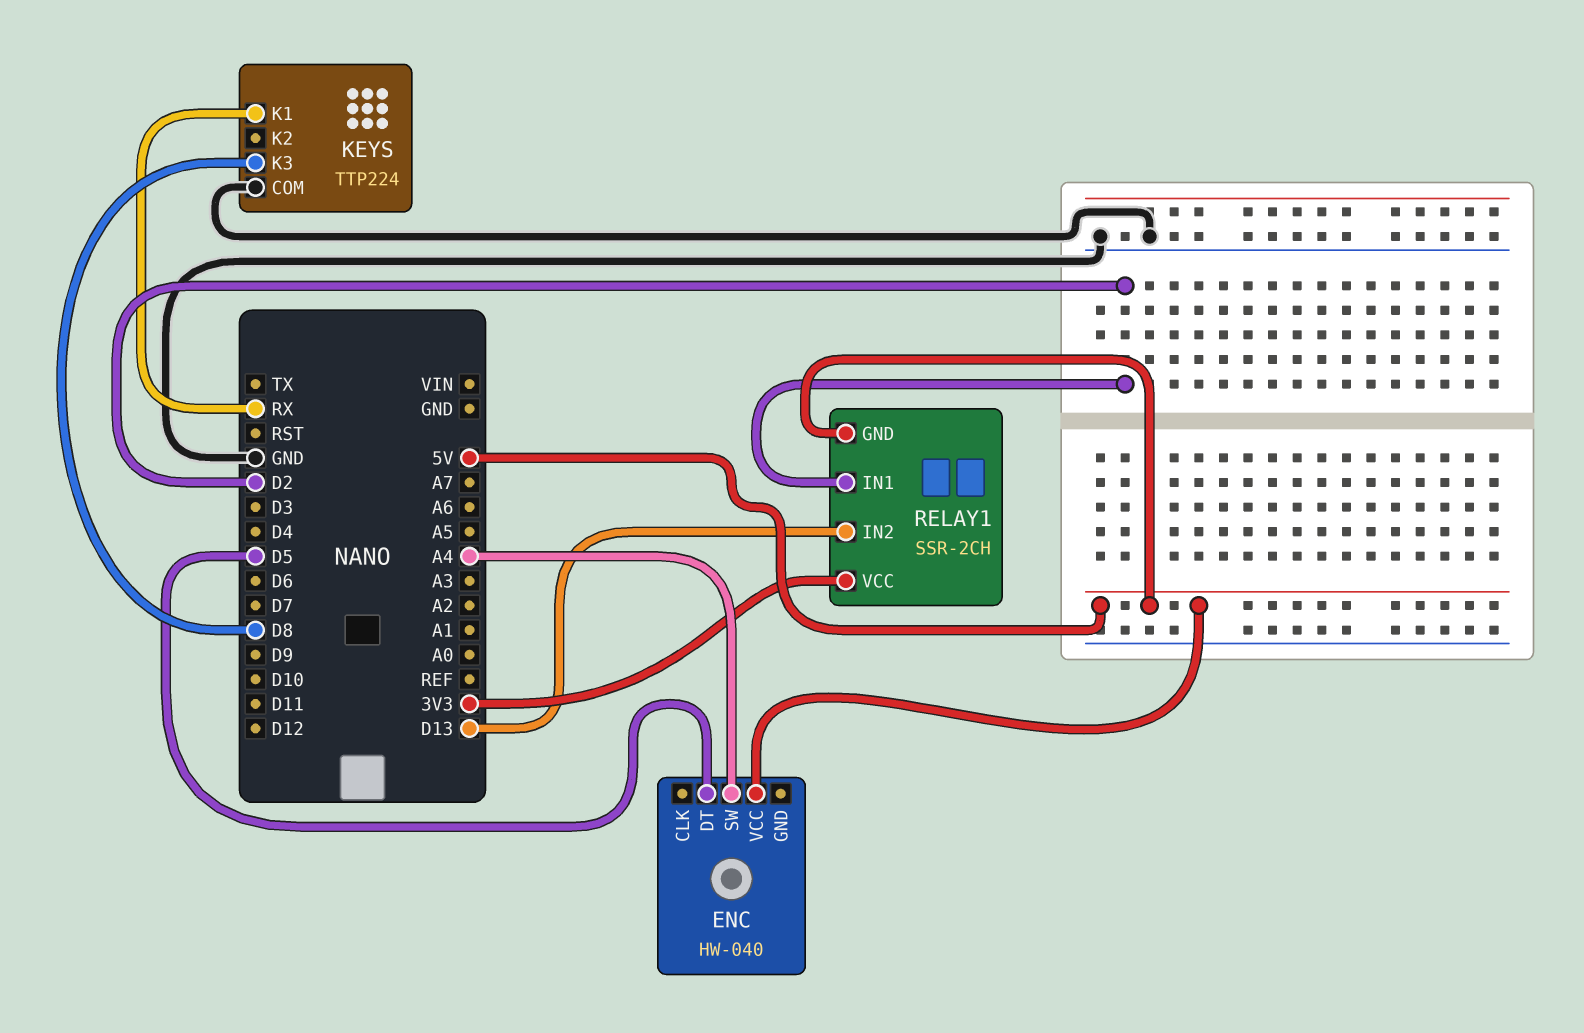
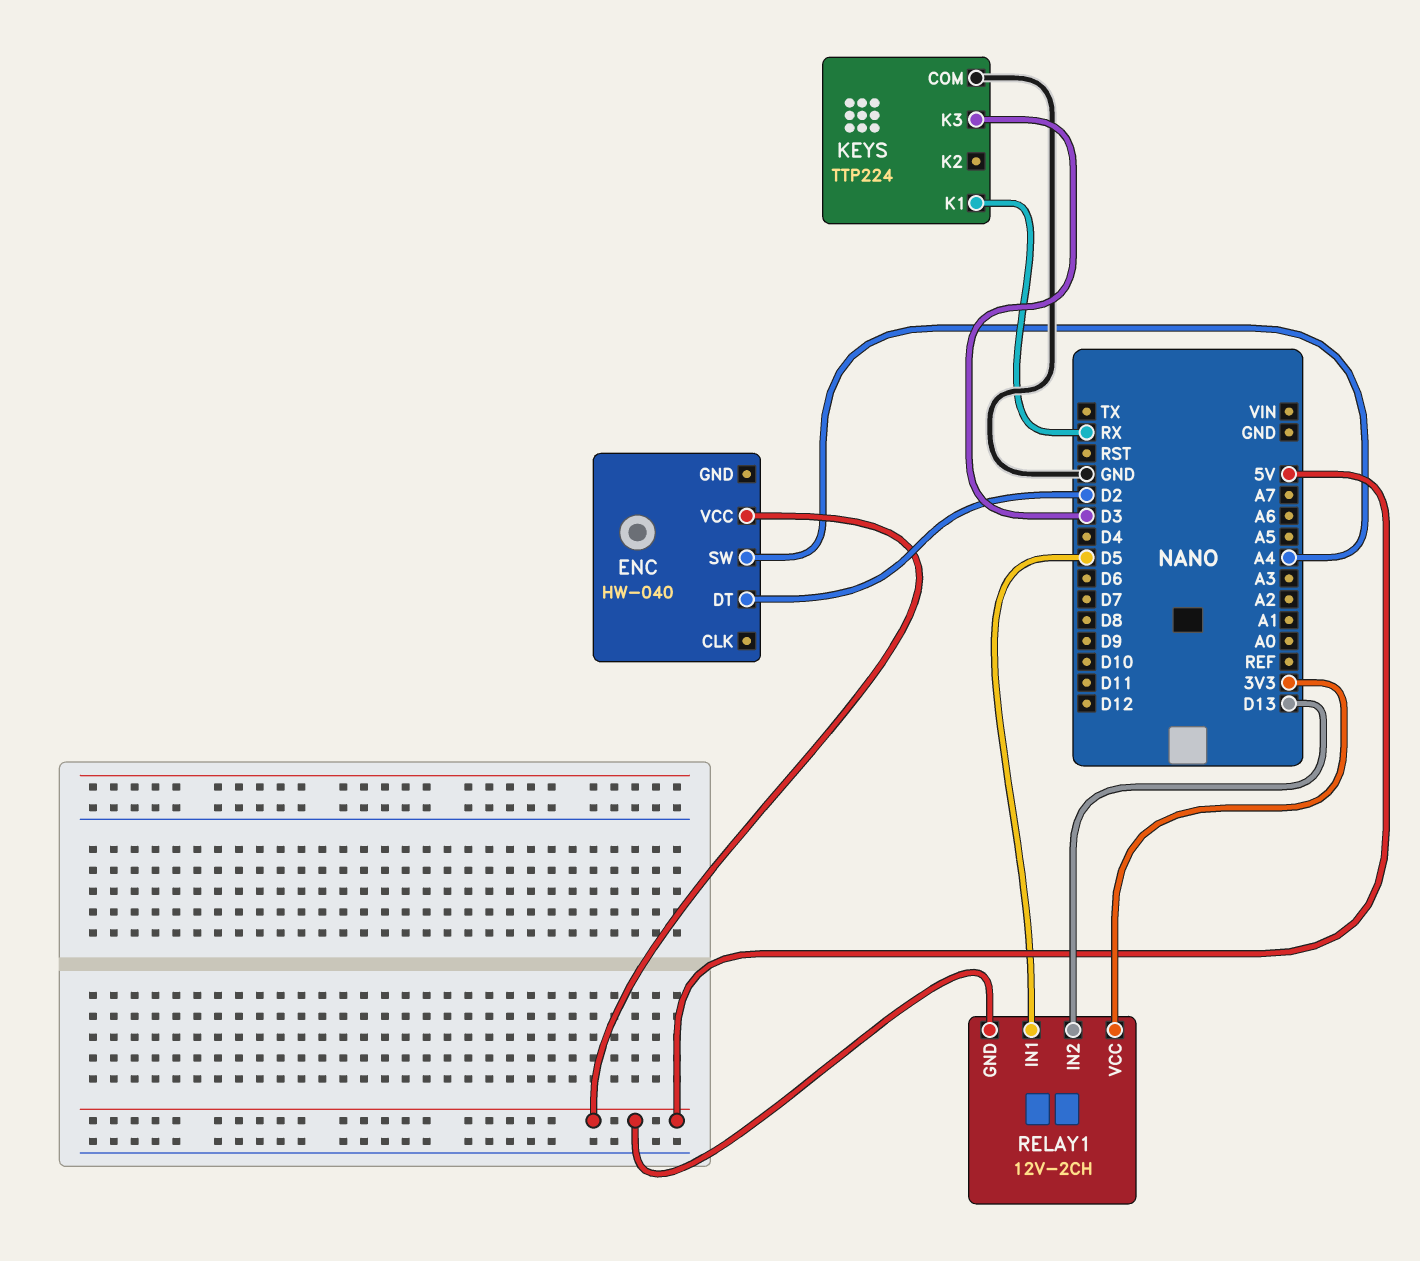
ENC pin DT: D5 -> D2
KEYS pin K3: D8 -> D3
RELAY1: SSR-2CH -> 12V-2CH
RELAY1 pin IN1: D2 -> D5

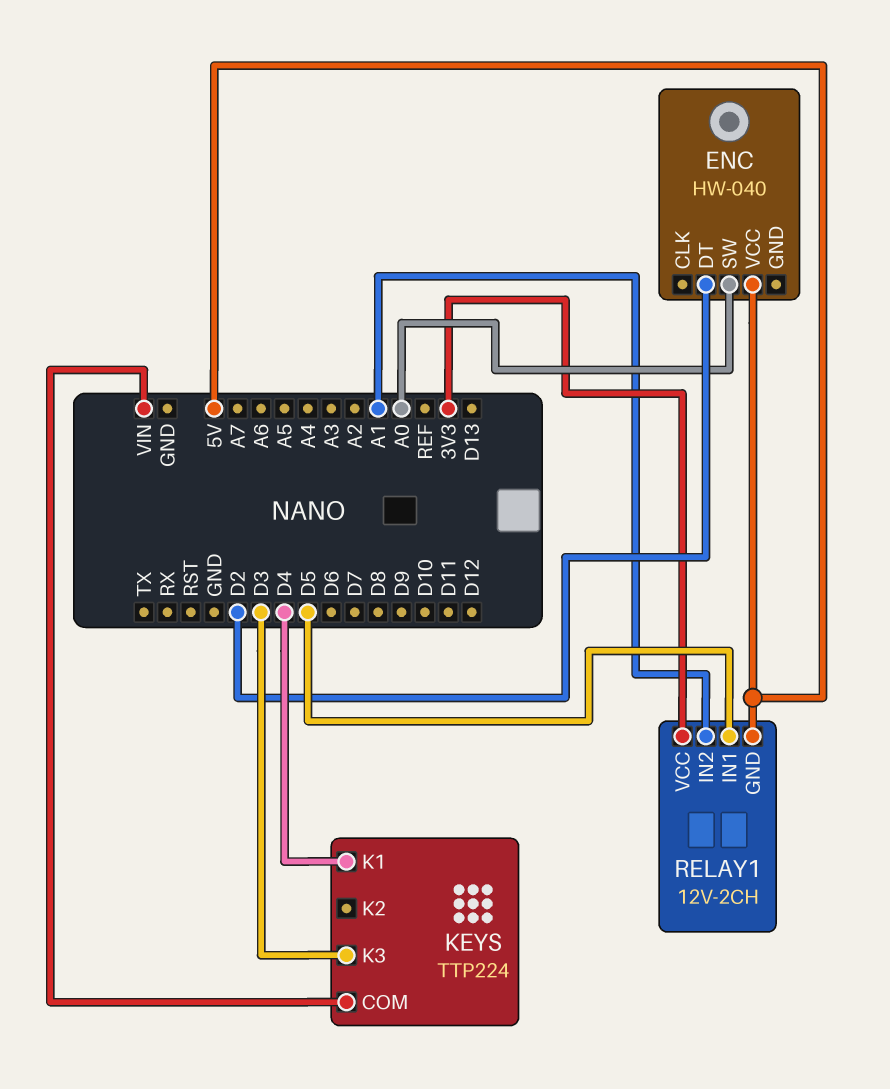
ENC pin SW: A4 -> A0
KEYS pin COM: GND -> VIN
KEYS pin K1: RX -> D4
RELAY1 pin IN2: D13 -> A1

